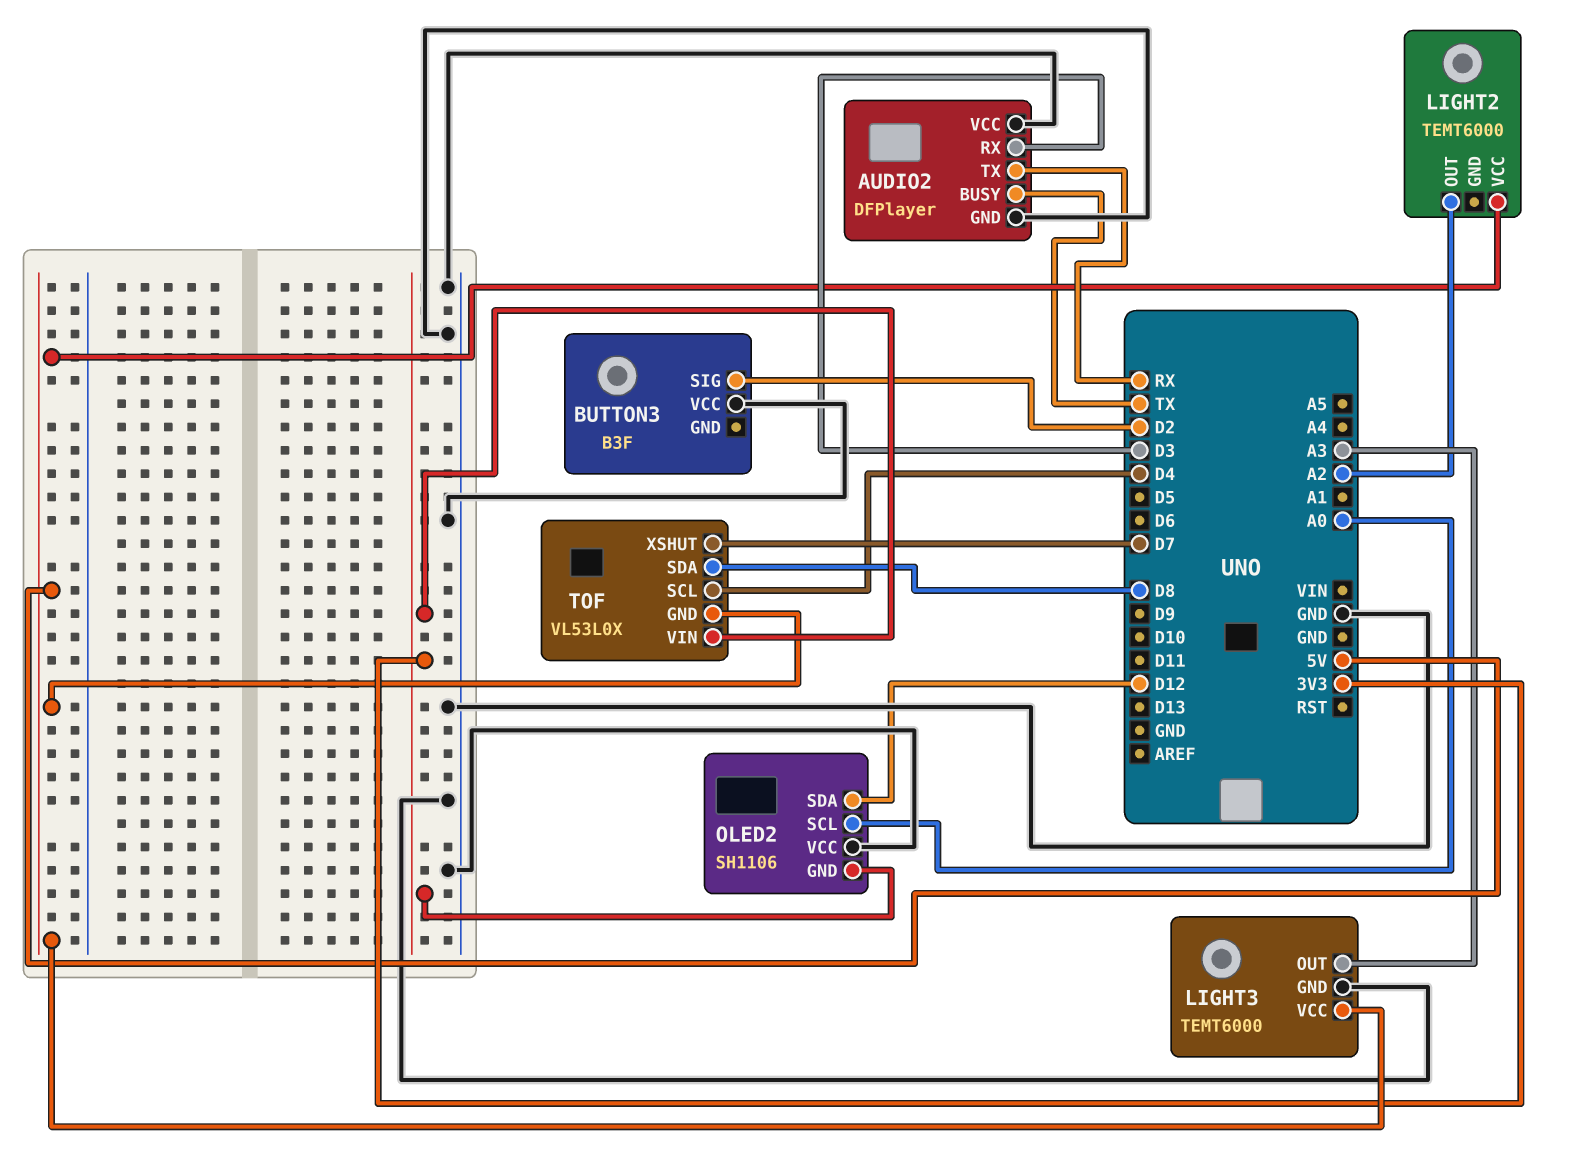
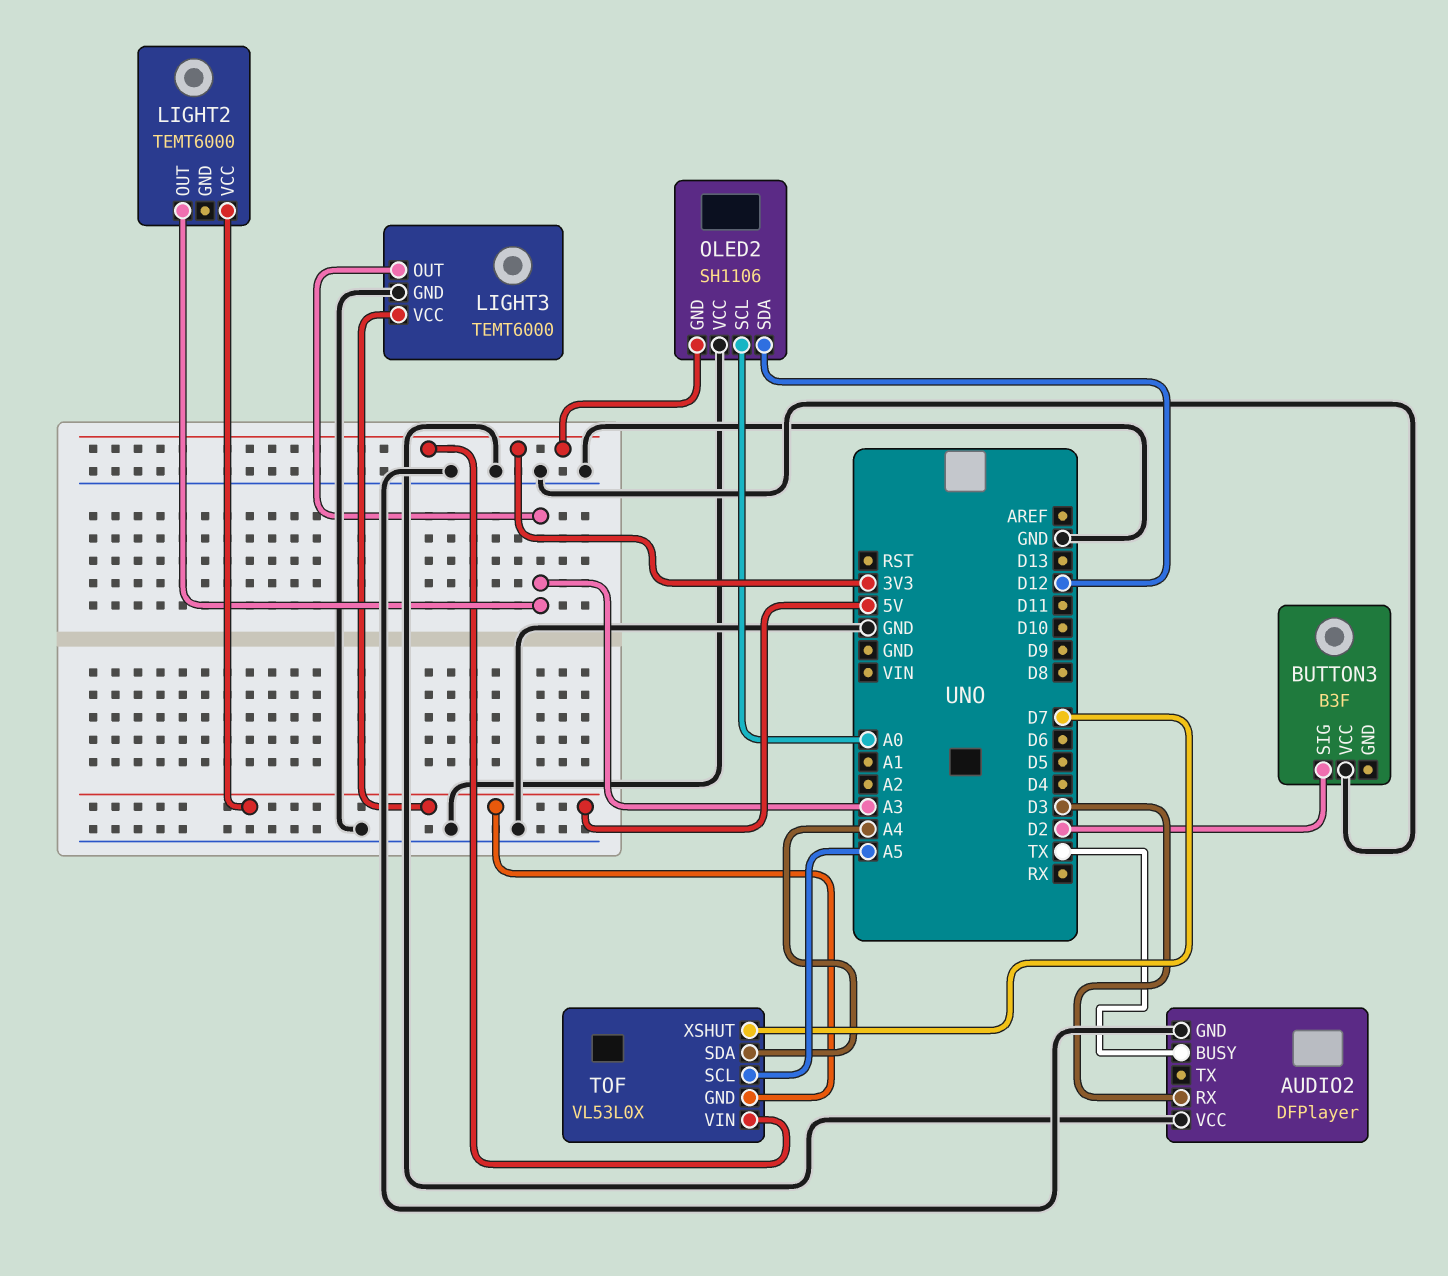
AUDIO2 pin TX: RX -> none
LIGHT2 pin OUT: A2 -> A3
TOF pin SCL: D4 -> A5
TOF pin SDA: D8 -> A4

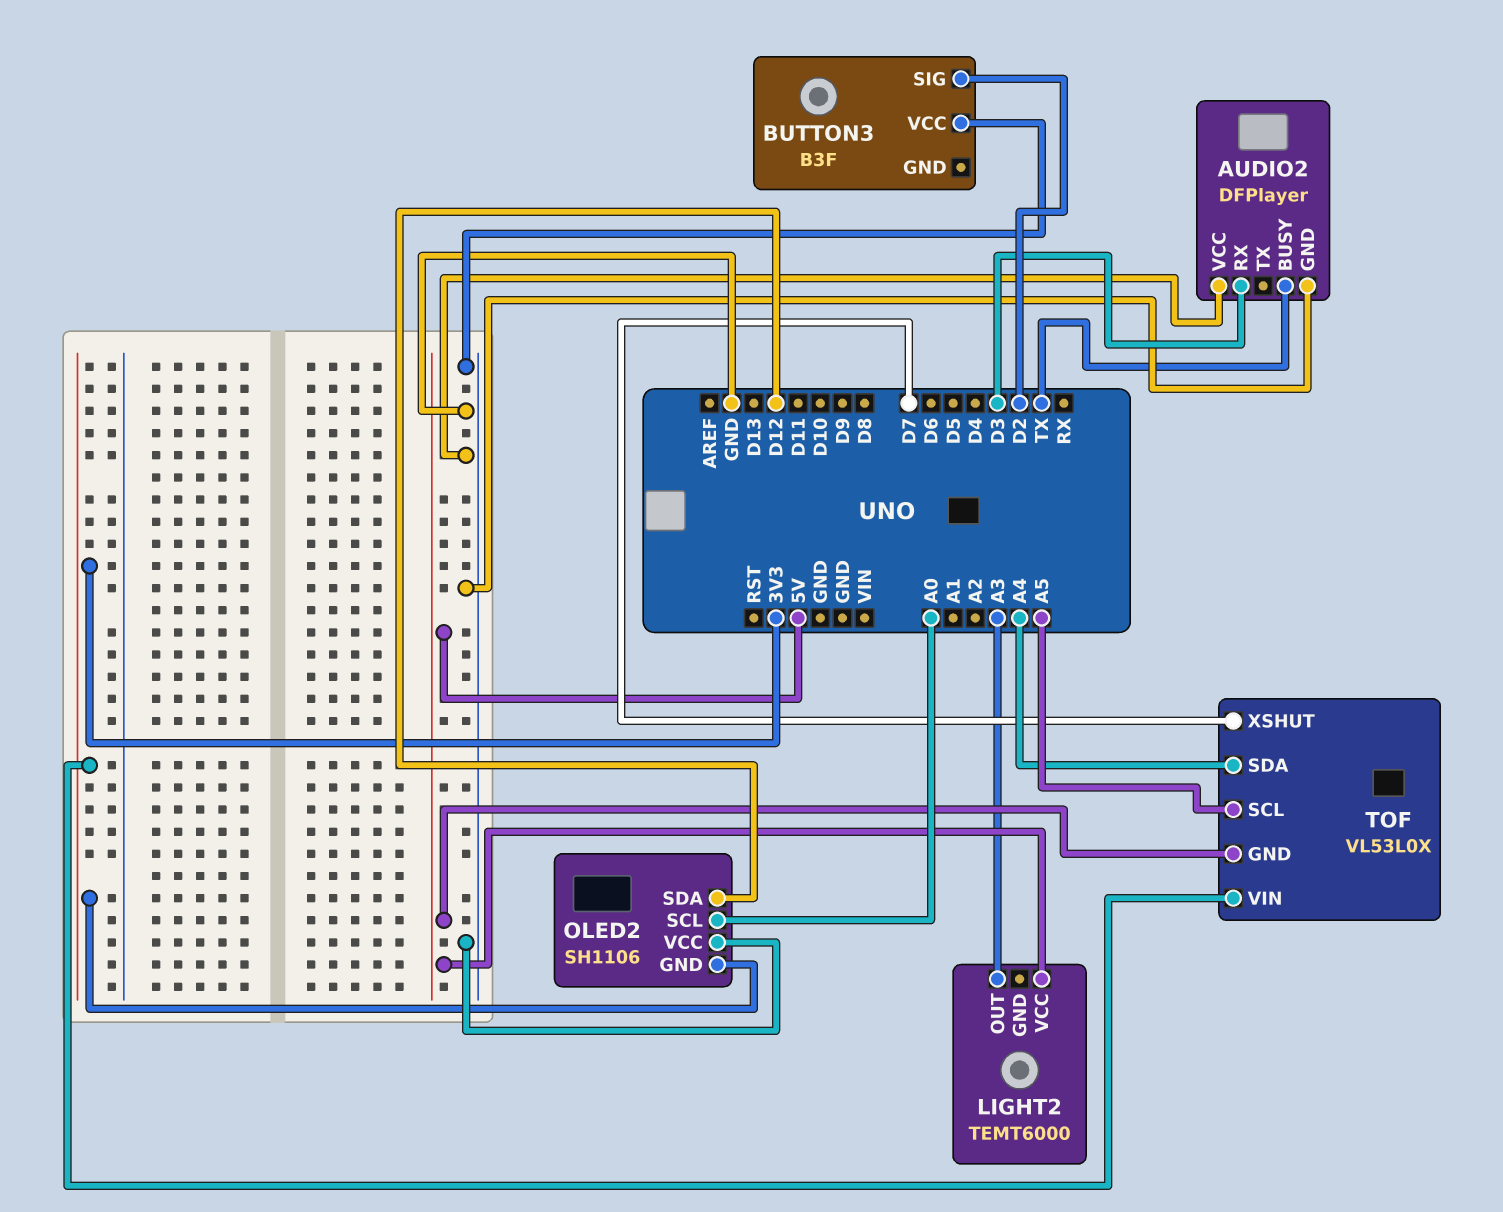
LIGHT3: TEMT6000 -> none
LIGHT3 pin GND: GND -> none
LIGHT3 pin OUT: A3 -> none
LIGHT3 pin VCC: 5V -> none

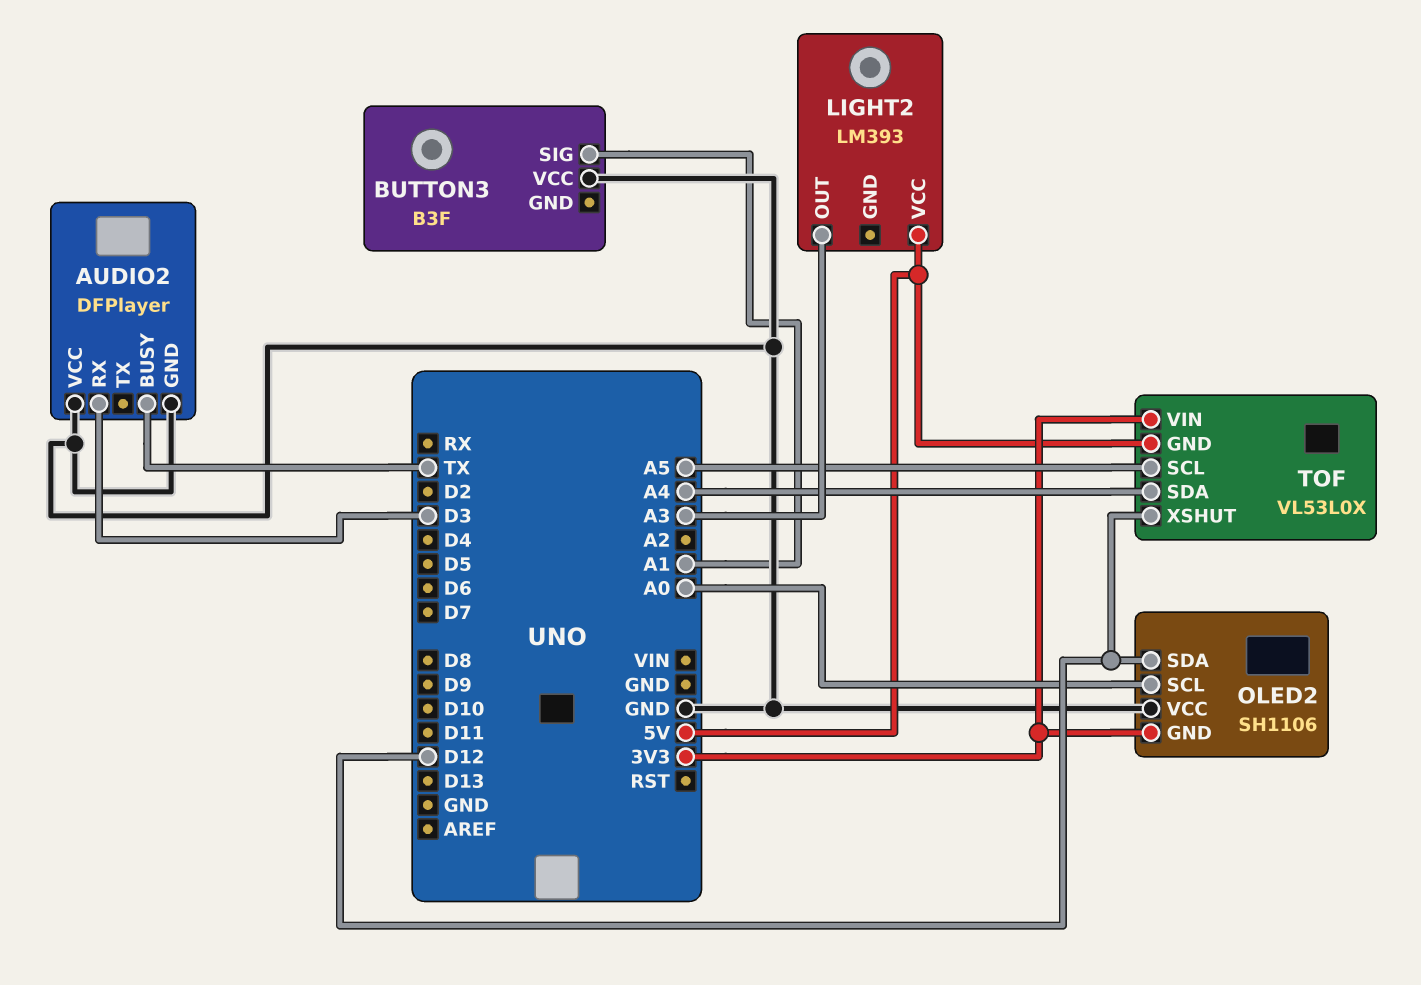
BUTTON3 pin SIG: D2 -> A1
LIGHT2: TEMT6000 -> LM393
TOF pin XSHUT: D7 -> D12

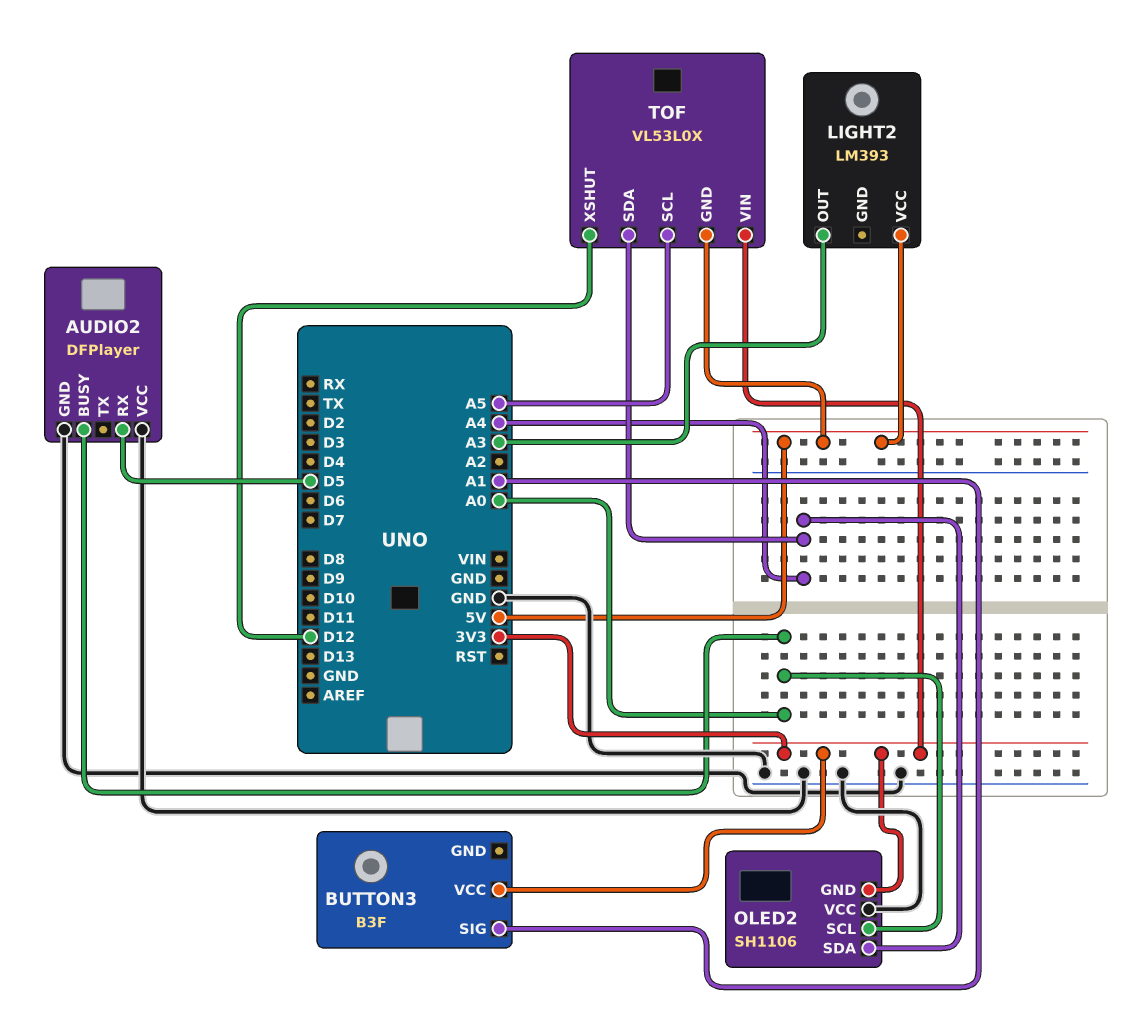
AUDIO2 pin BUSY: TX -> A0
AUDIO2 pin RX: D3 -> D5
BUTTON3 pin VCC: GND -> 3V3
OLED2 pin SDA: D12 -> A4

